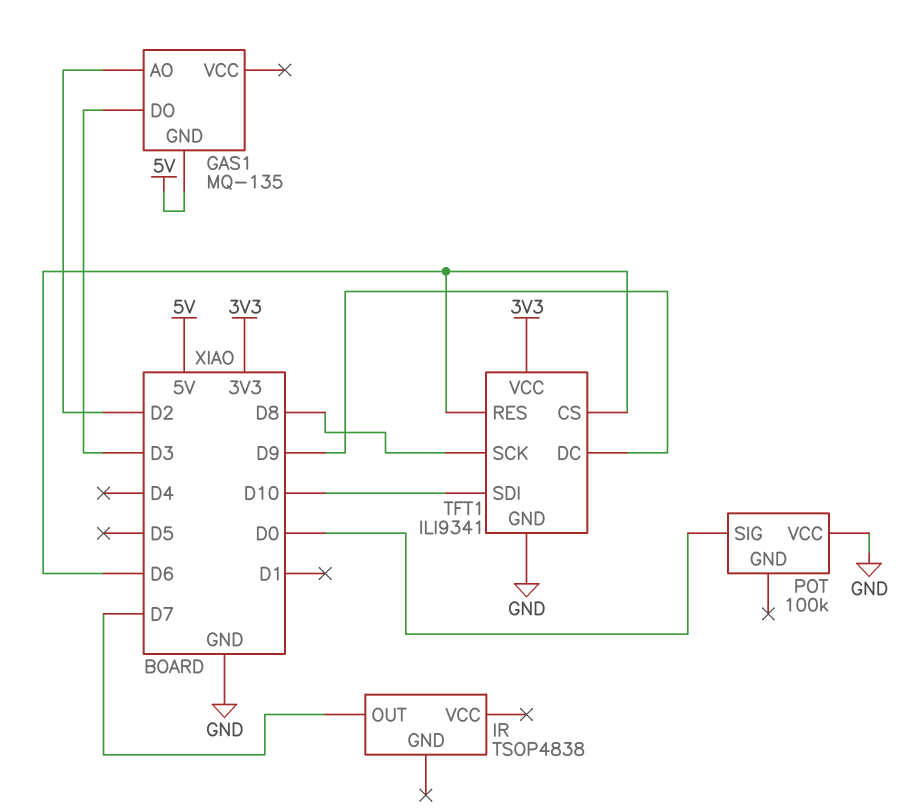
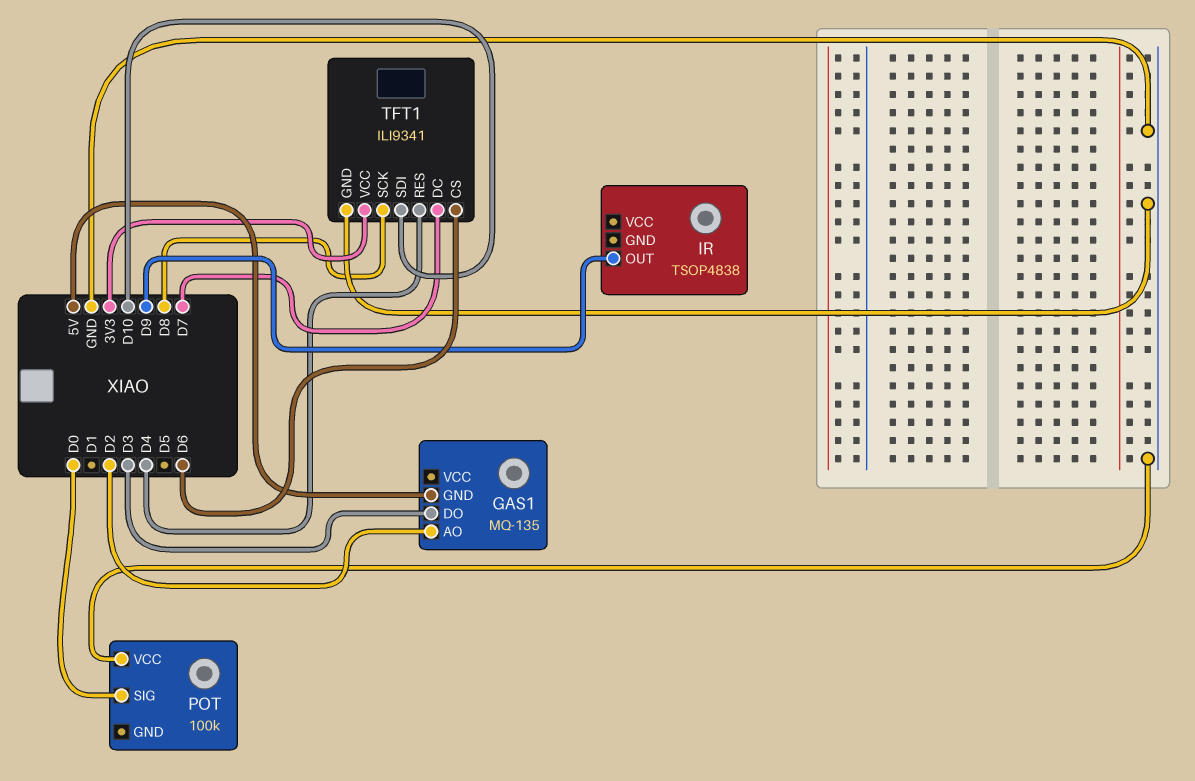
IR pin OUT: D7 -> D9
TFT1 pin DC: D9 -> D7
TFT1 pin RES: D6 -> D4

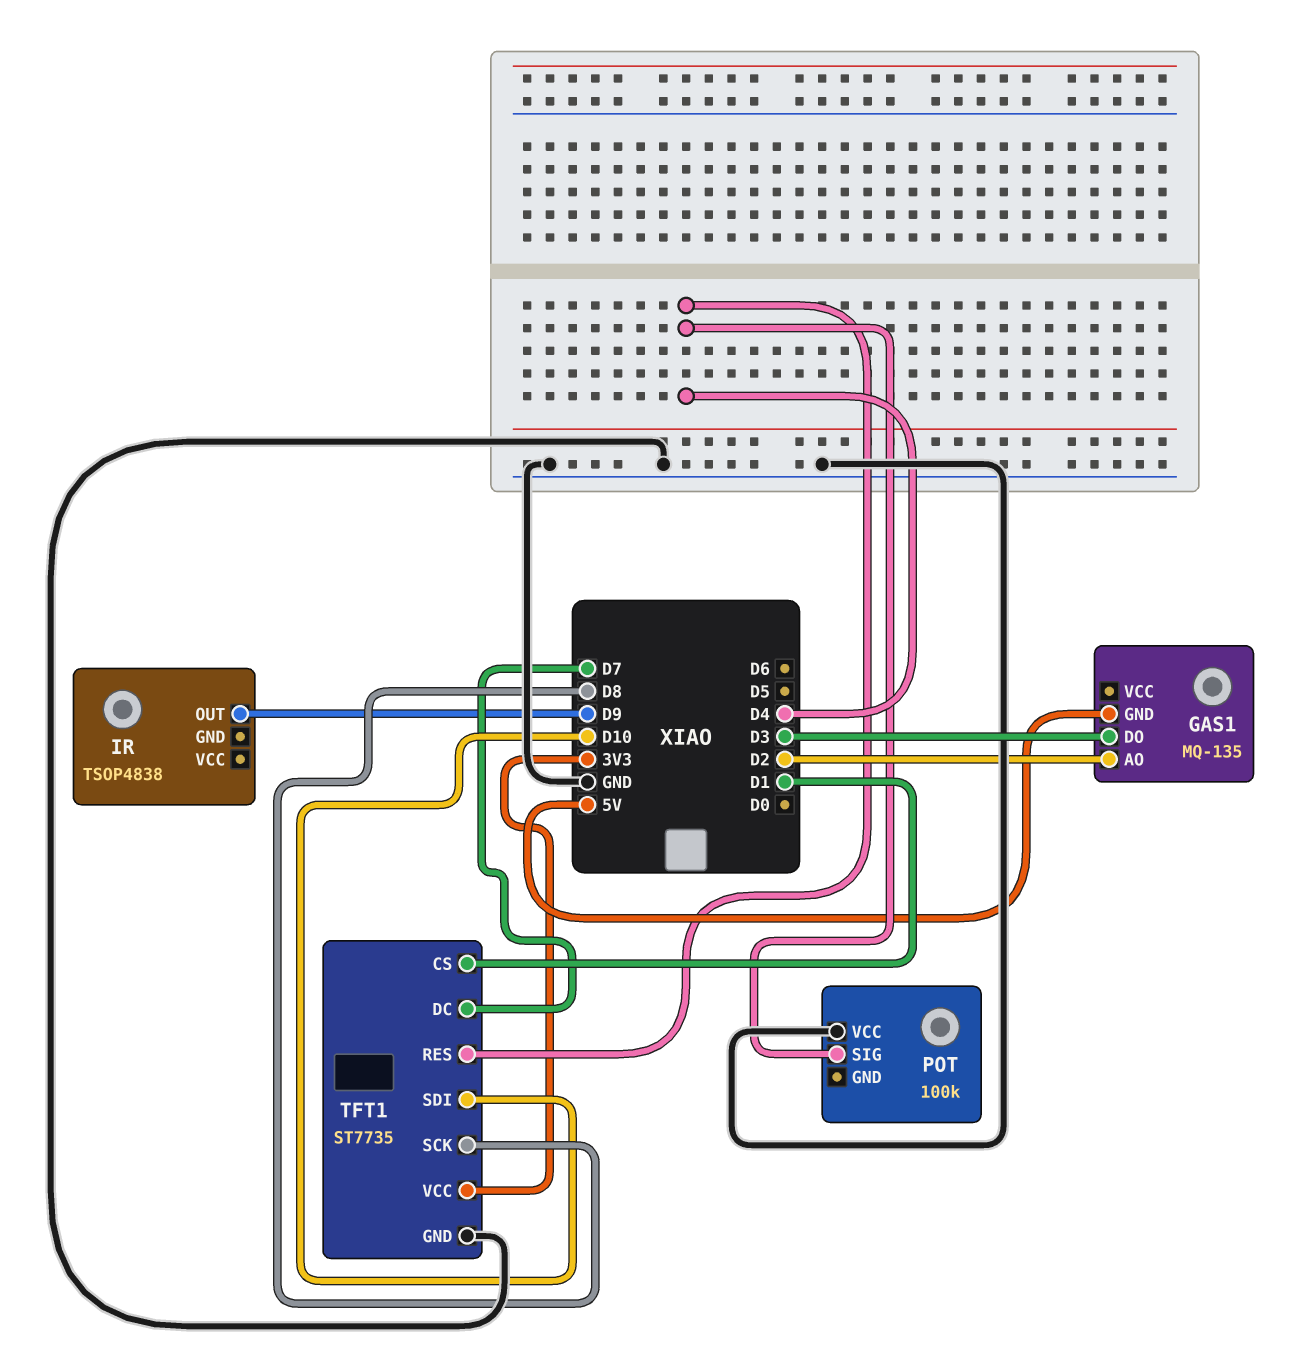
POT pin SIG: D0 -> D4
TFT1: ILI9341 -> ST7735
TFT1 pin CS: D6 -> D1

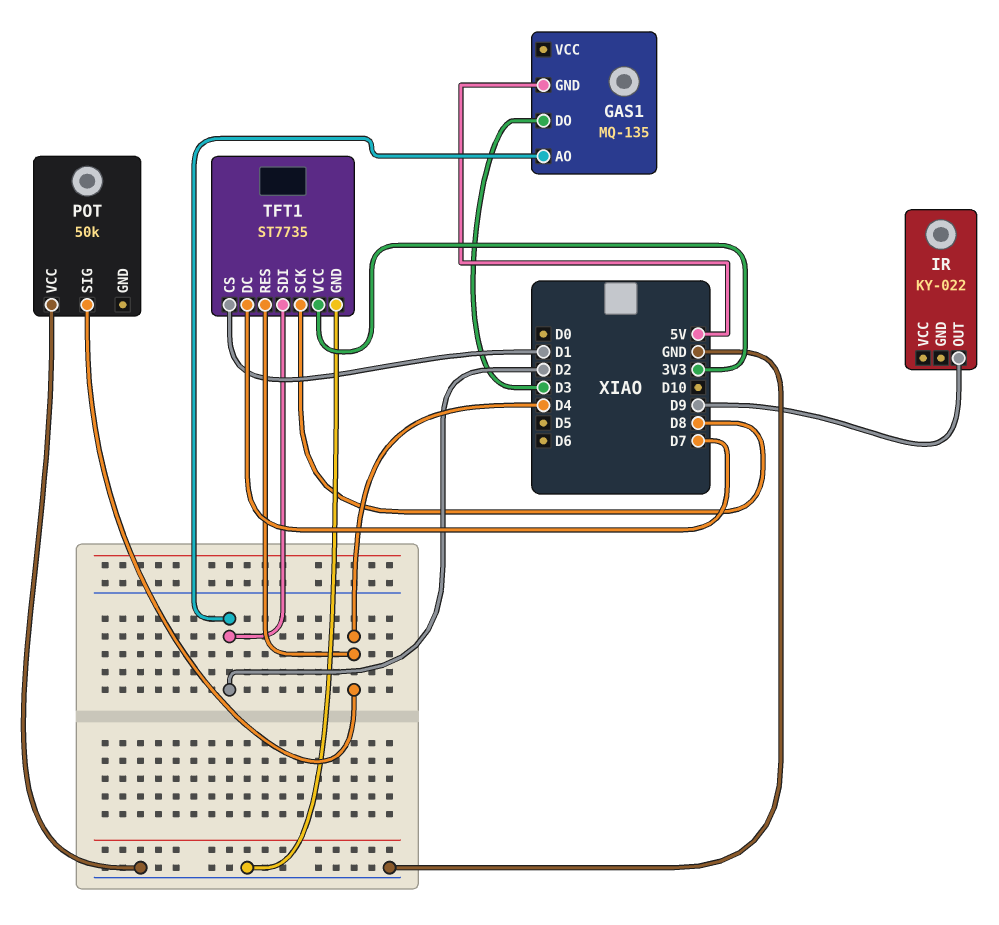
IR: TSOP4838 -> KY-022
POT: 100k -> 50k
TFT1 pin SDI: D10 -> D2

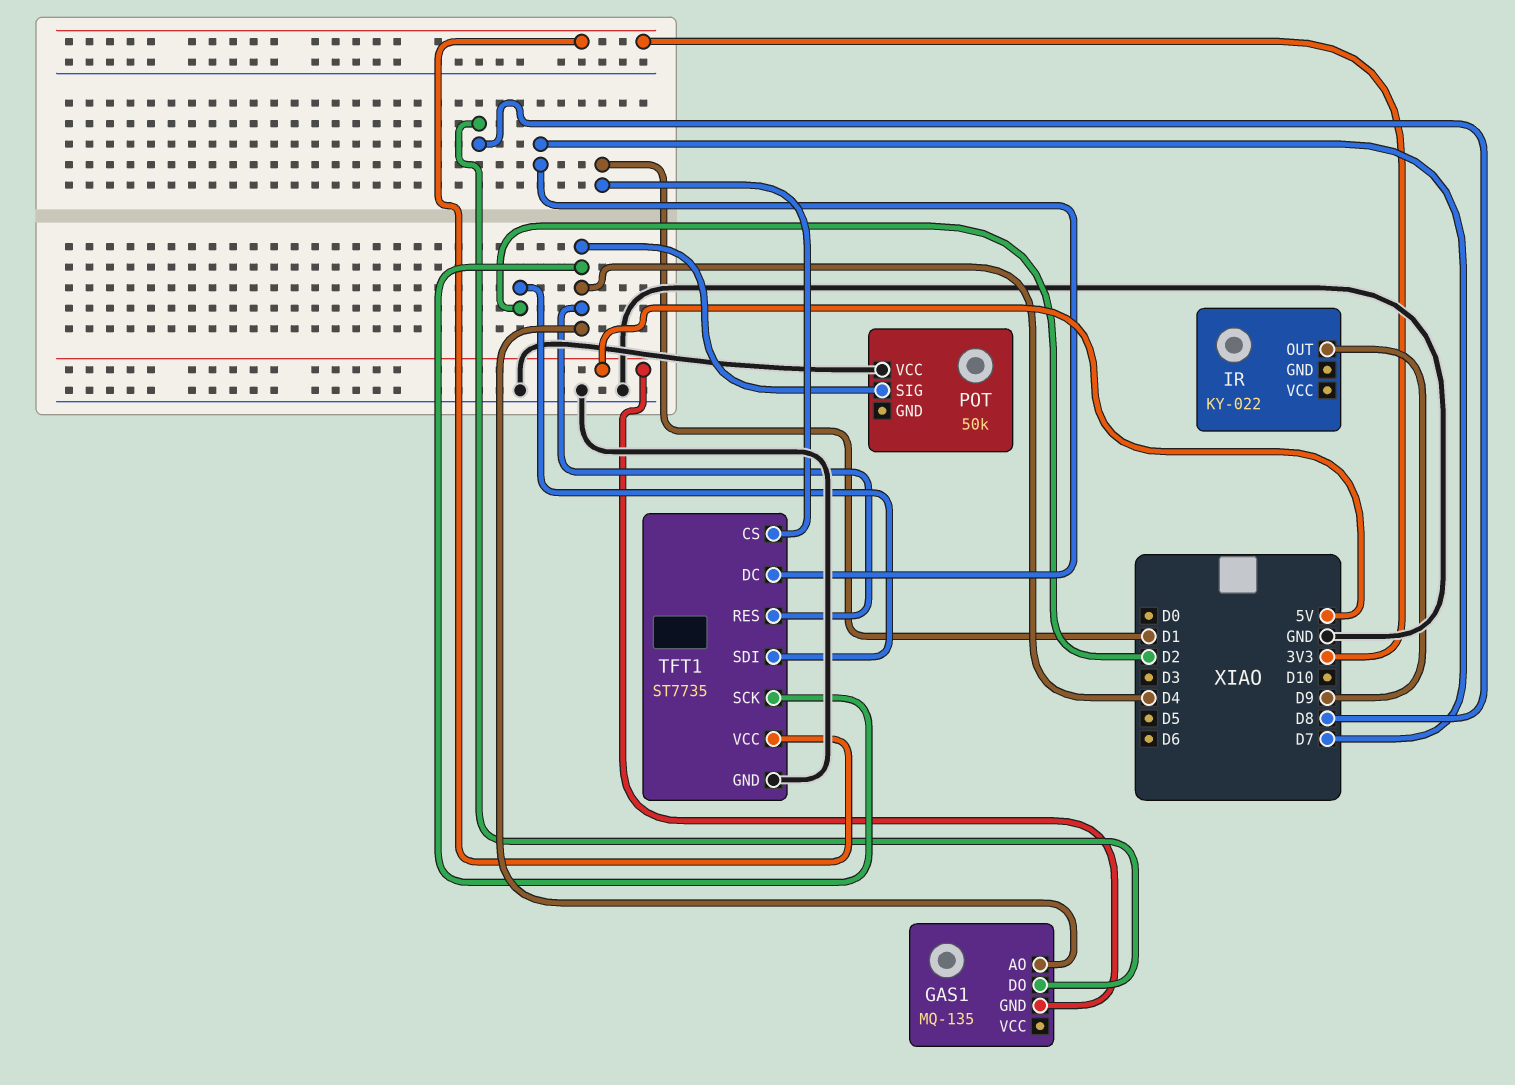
GAS1 pin AO: D2 -> D4
GAS1 pin DO: D3 -> D8
TFT1 pin SCK: D8 -> D4

